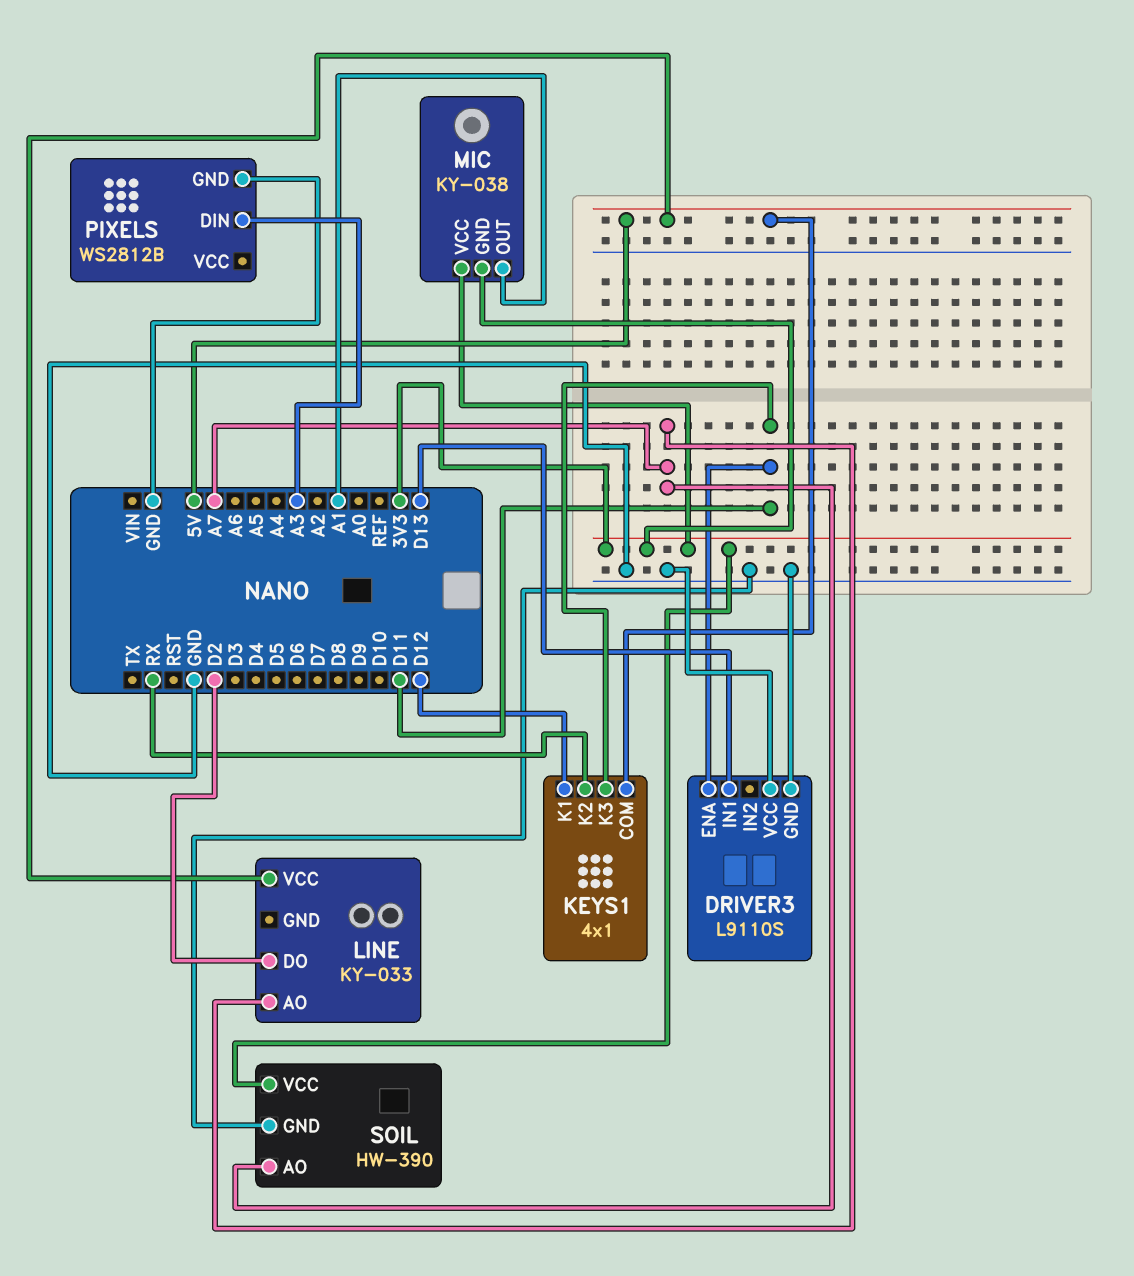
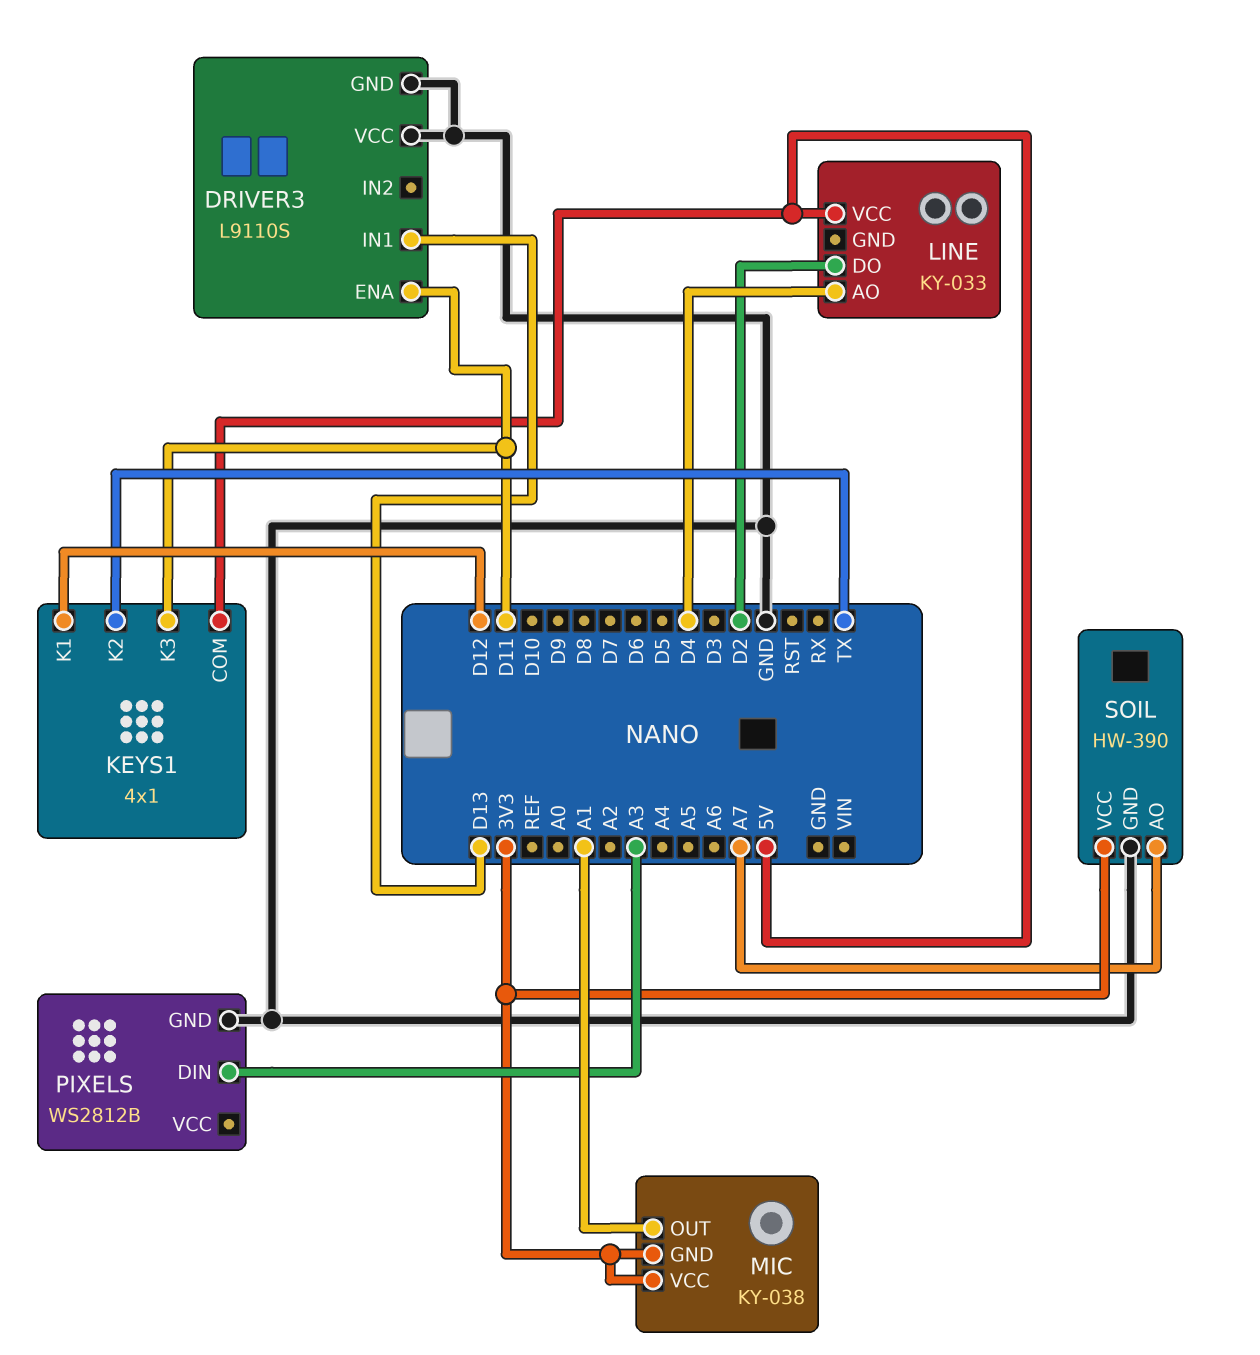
KEYS1 pin K2: RX -> TX
LINE pin AO: A7 -> D4

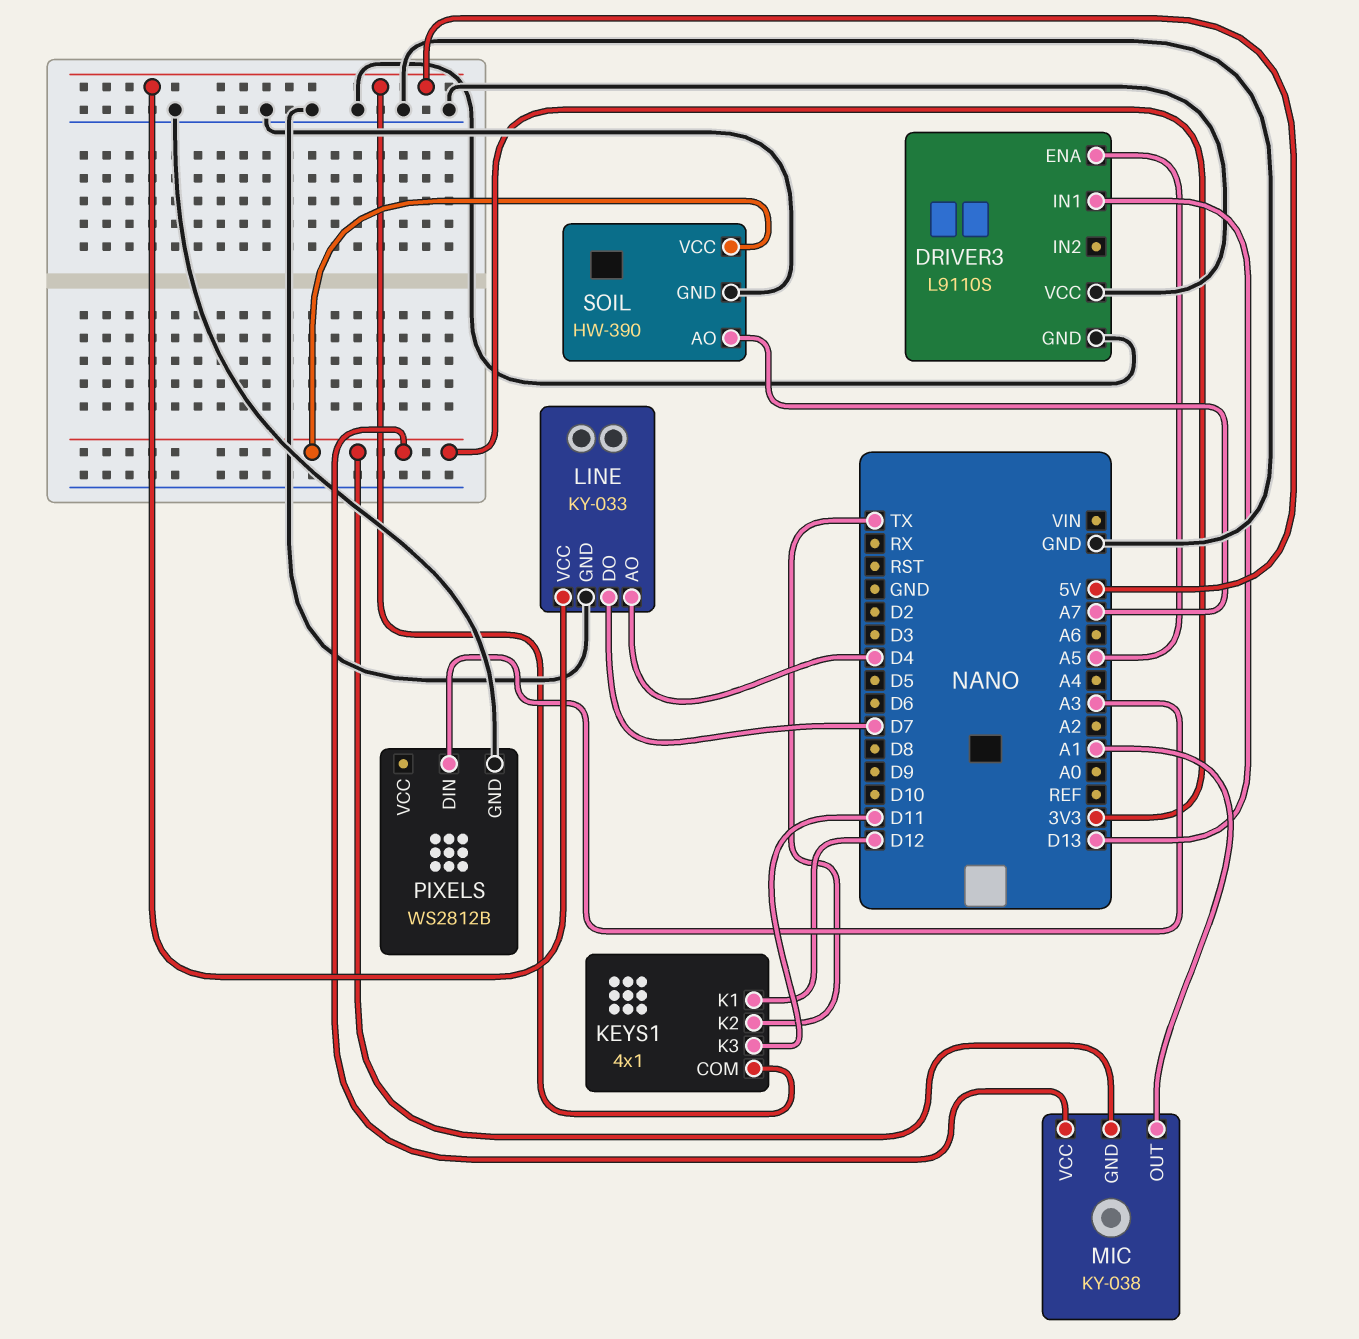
DRIVER3 pin ENA: D11 -> A5
LINE pin DO: D2 -> D7
LINE pin GND: none -> GND

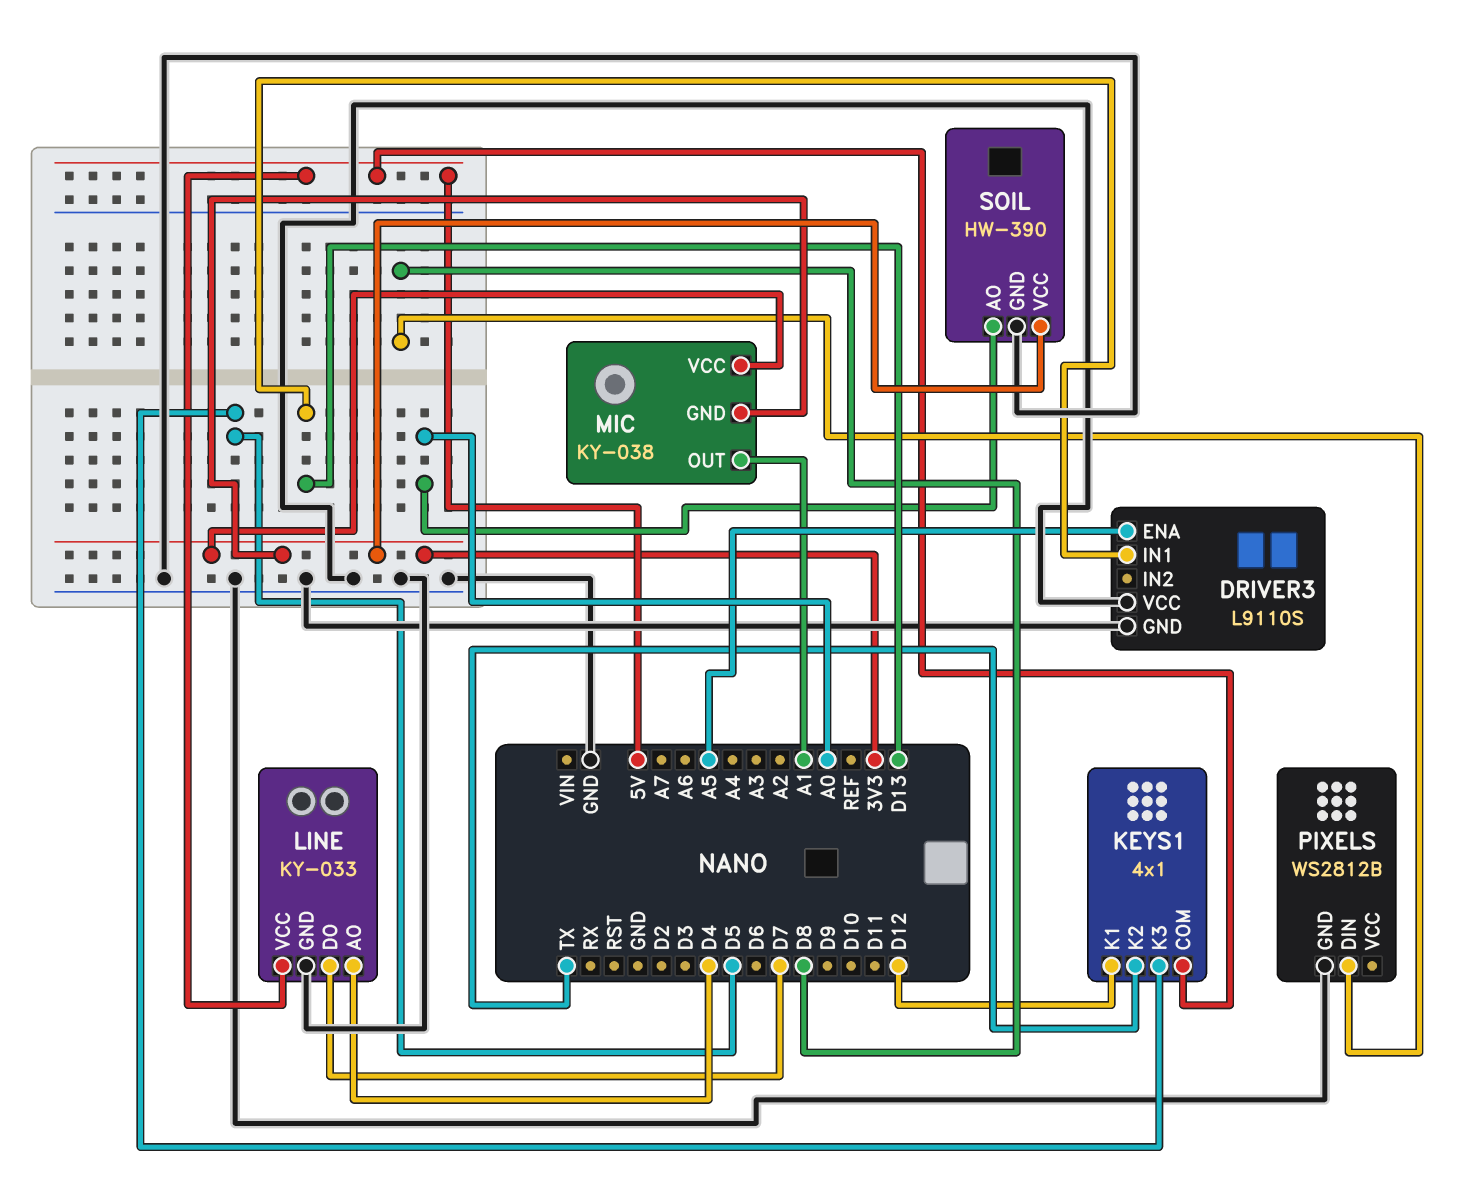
KEYS1 pin K3: D11 -> D5
PIXELS pin DIN: A3 -> D8
SOIL pin AO: A7 -> A0

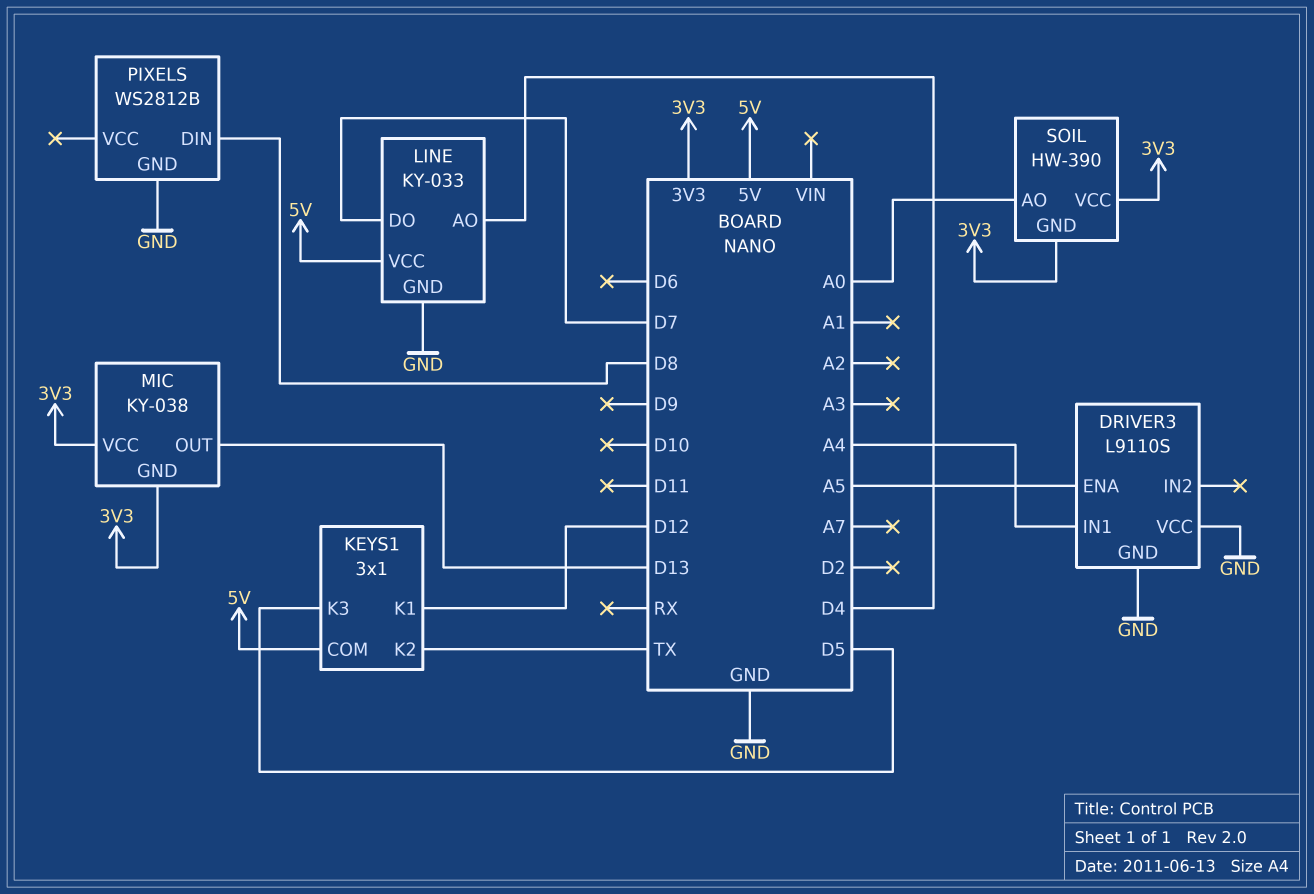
DRIVER3 pin IN1: D13 -> A4
KEYS1: 4x1 -> 3x1
MIC pin OUT: A1 -> D13
SOIL pin GND: GND -> 3V3

